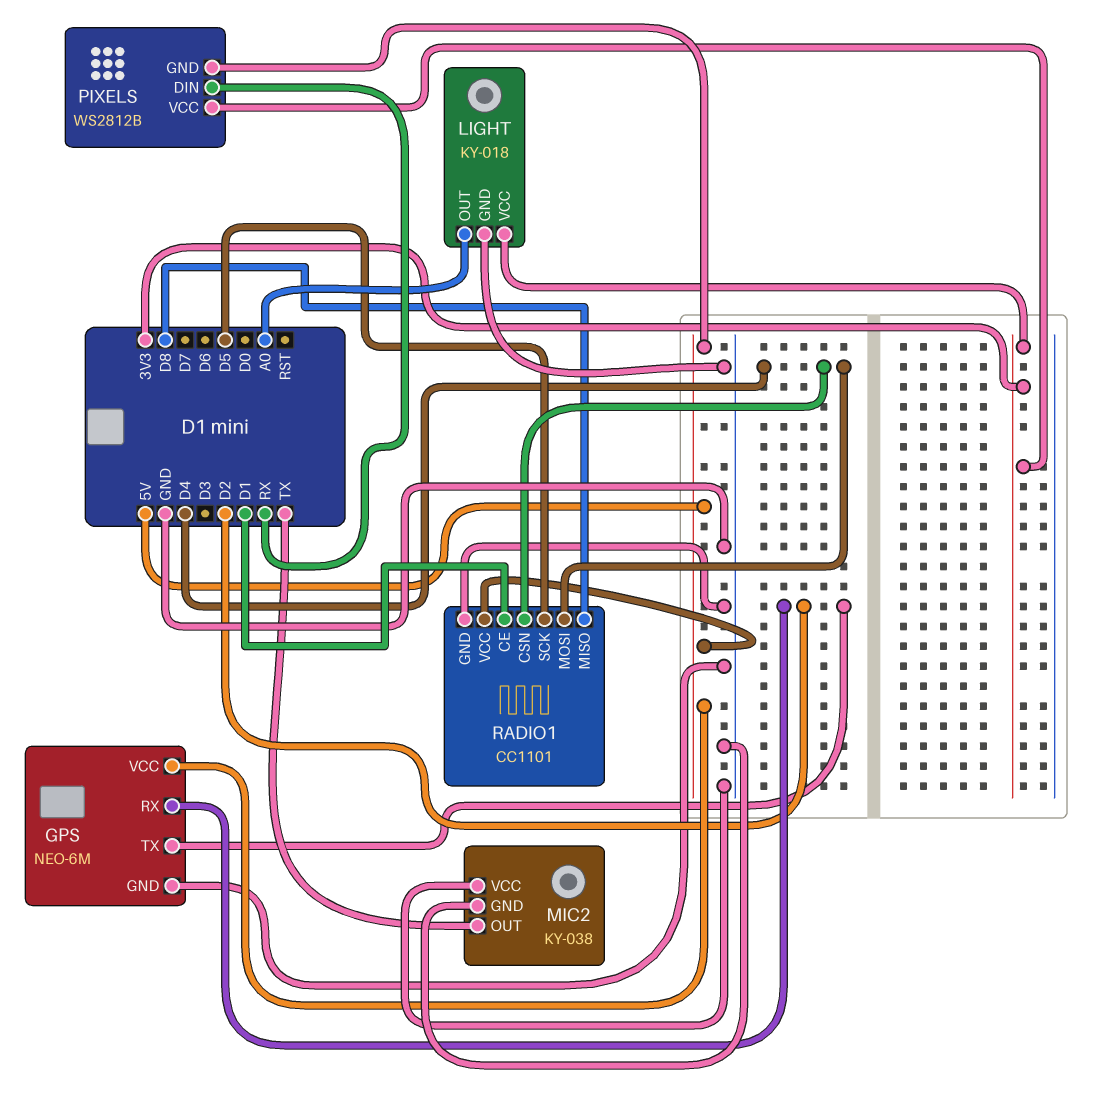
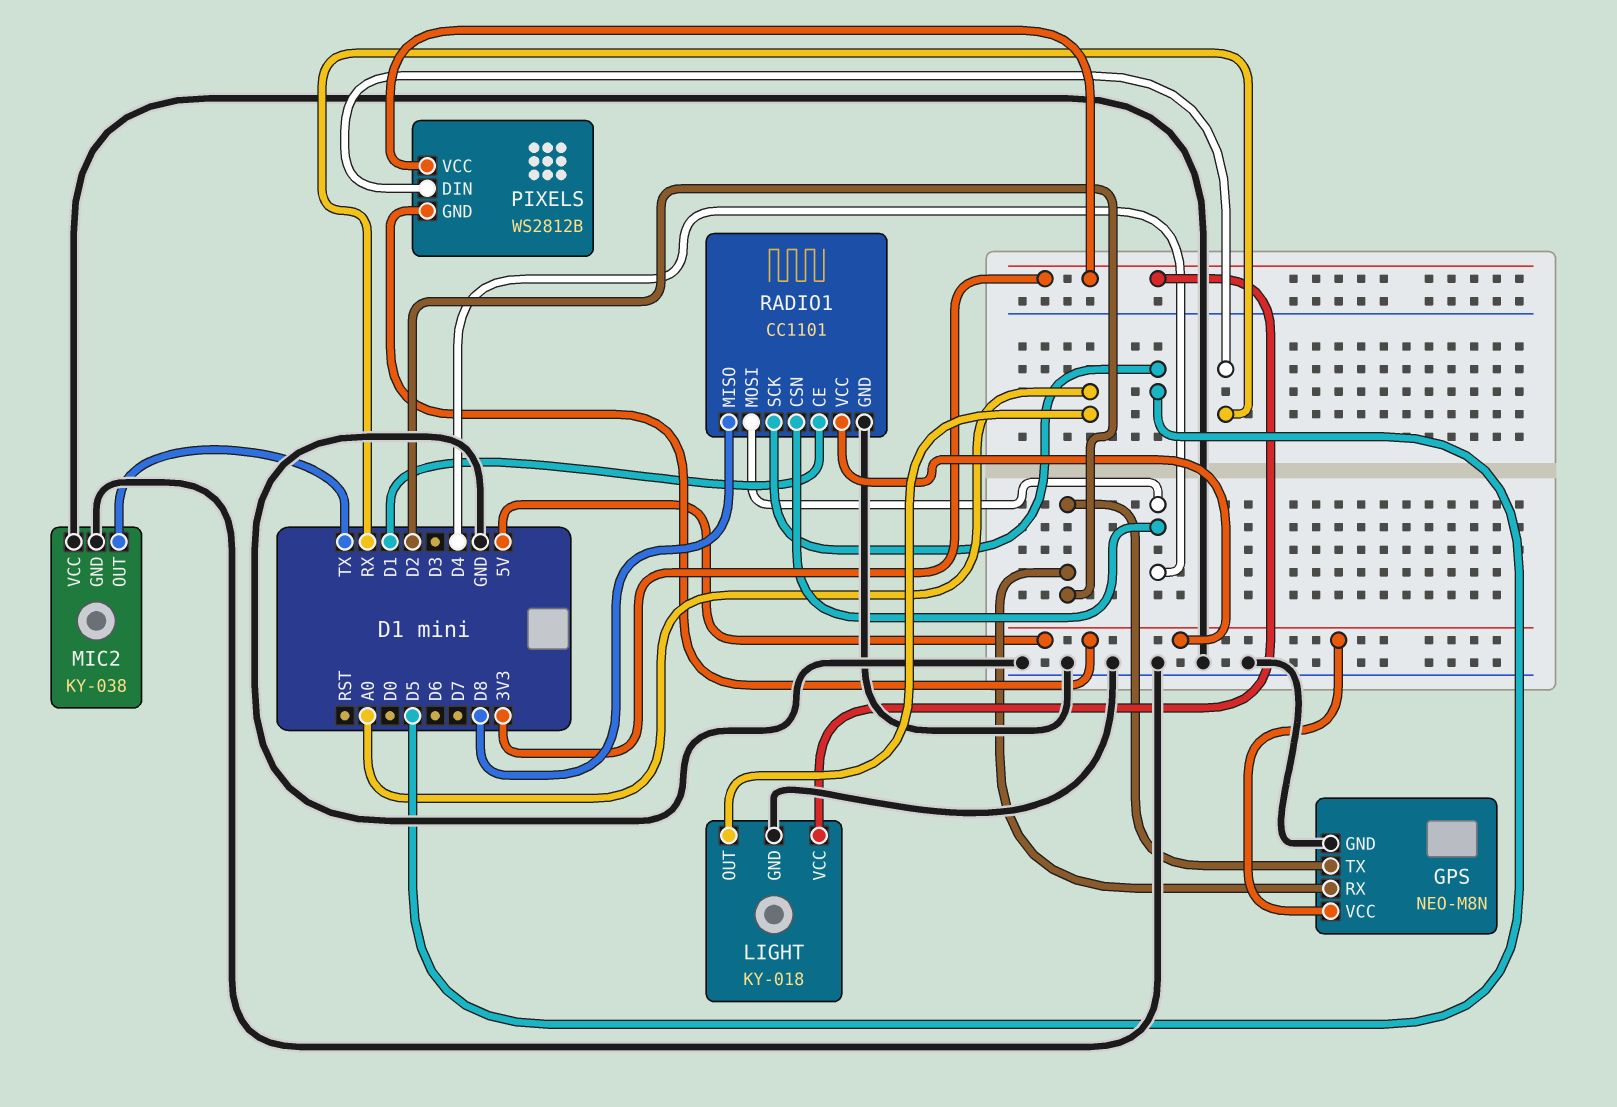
GPS: NEO-6M -> NEO-M8N

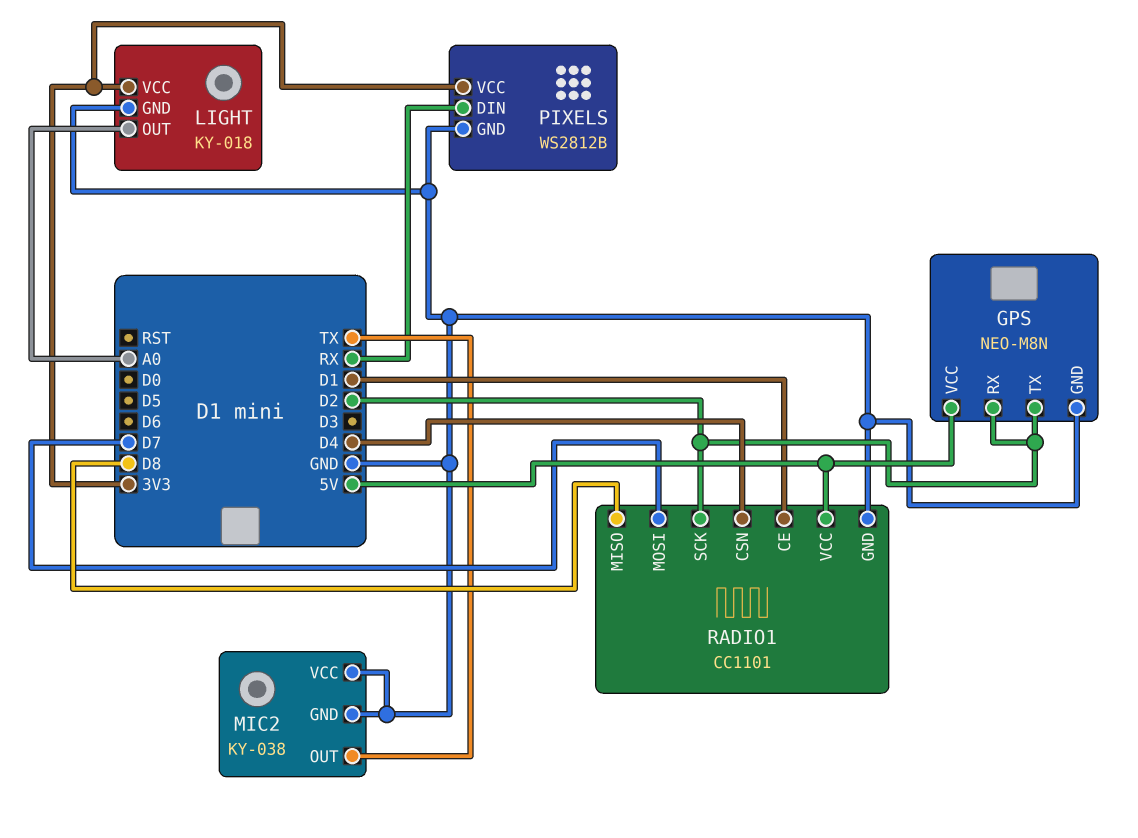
PIXELS pin GND: 5V -> GND
RADIO1 pin MOSI: D4 -> D7
RADIO1 pin SCK: D5 -> D2

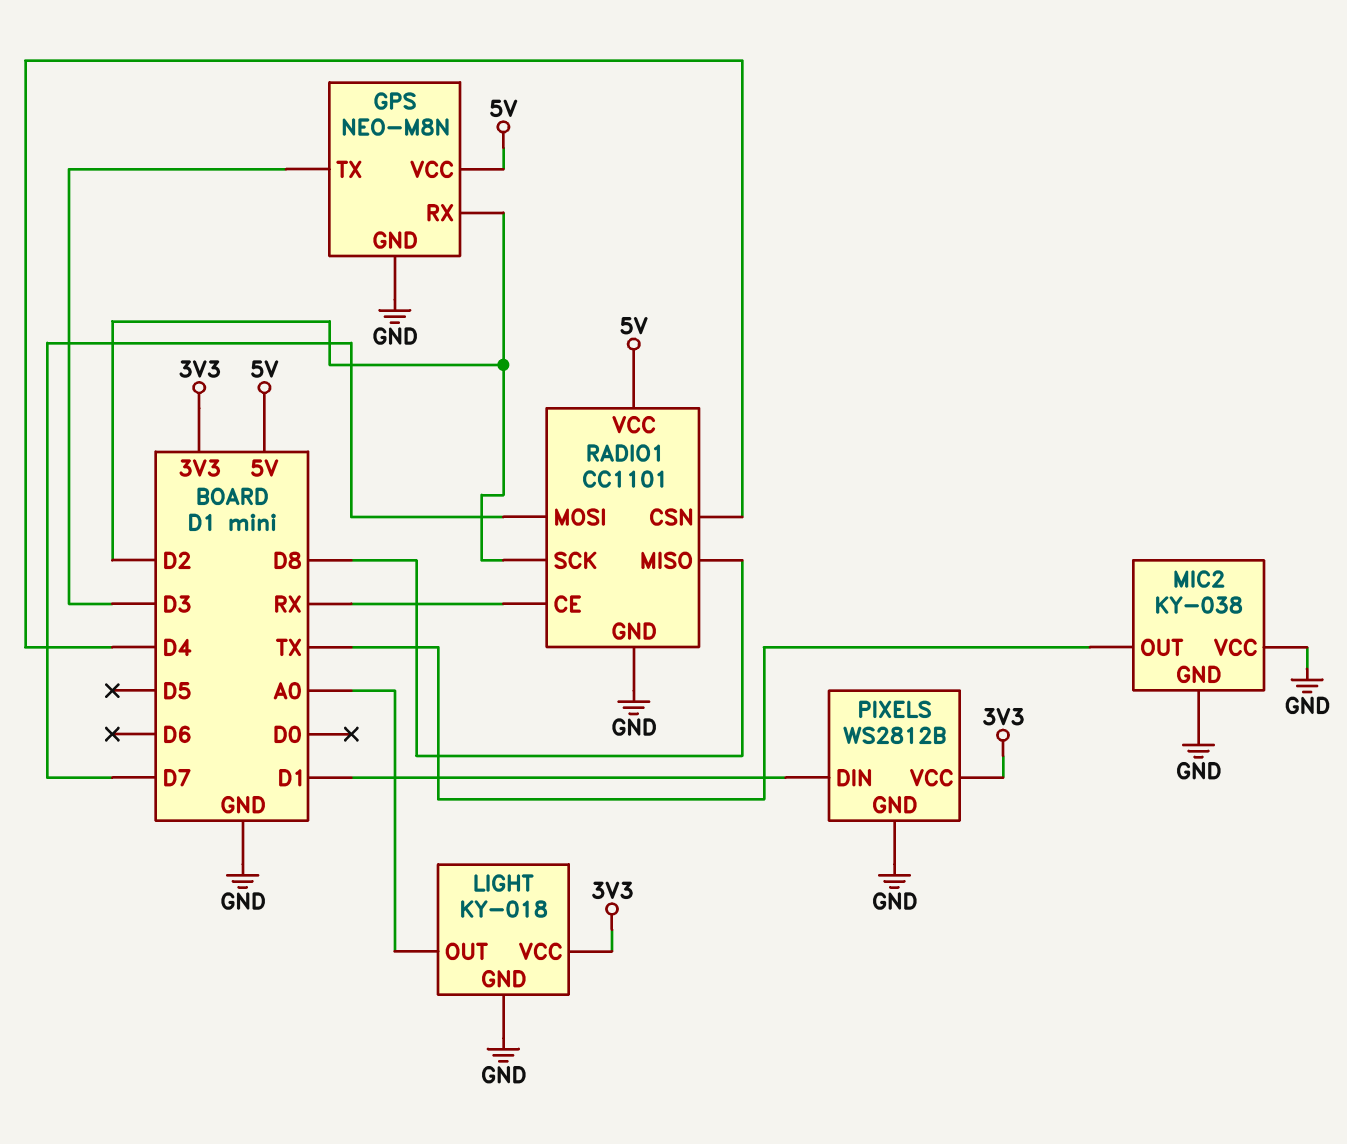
GPS pin TX: D2 -> D3
PIXELS pin DIN: RX -> D1
RADIO1 pin CE: D1 -> RX

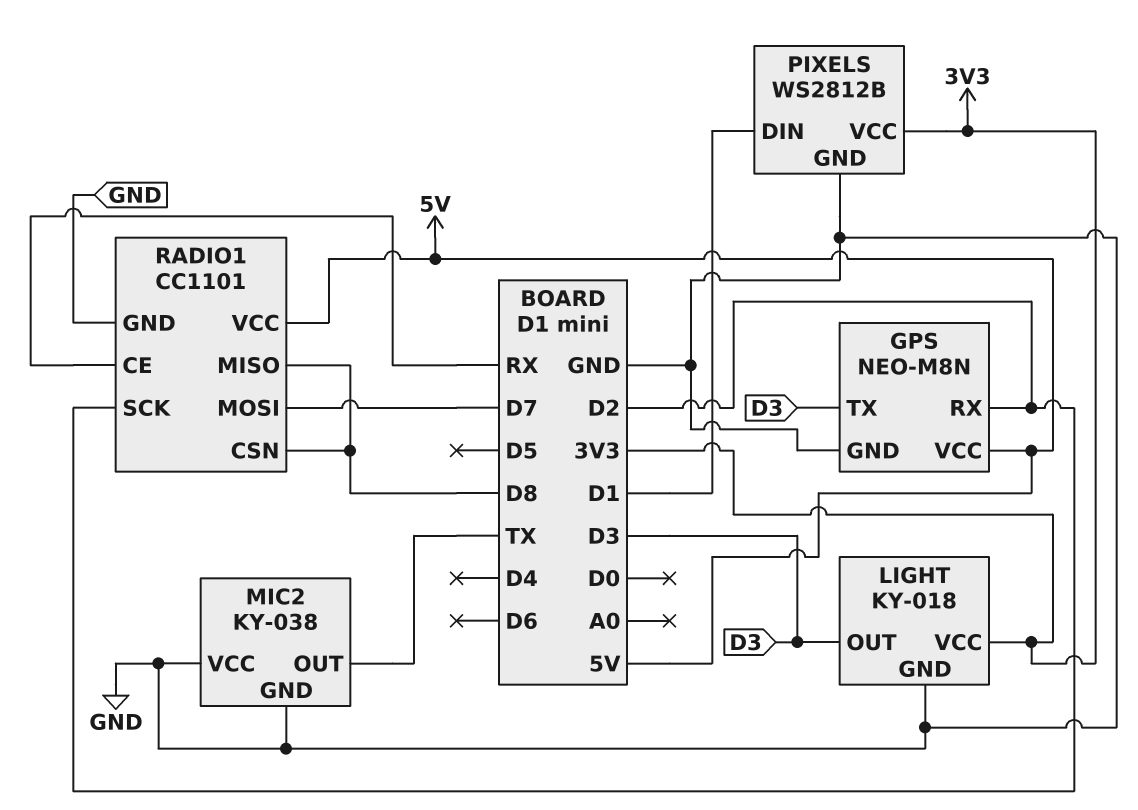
LIGHT pin OUT: A0 -> D3
RADIO1 pin CSN: D4 -> D8

